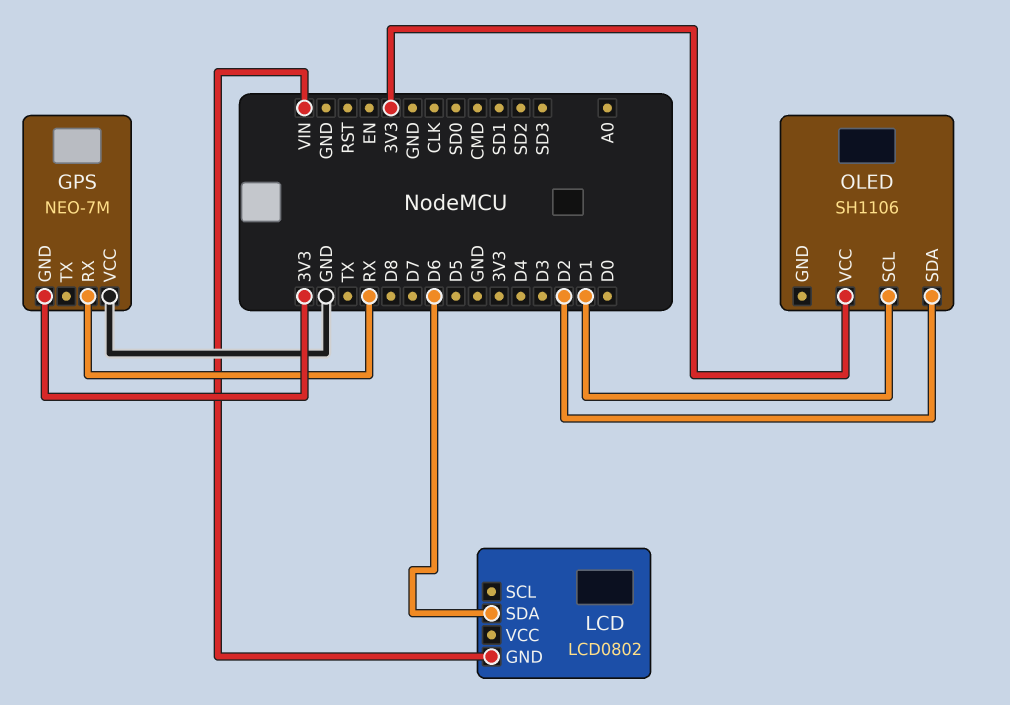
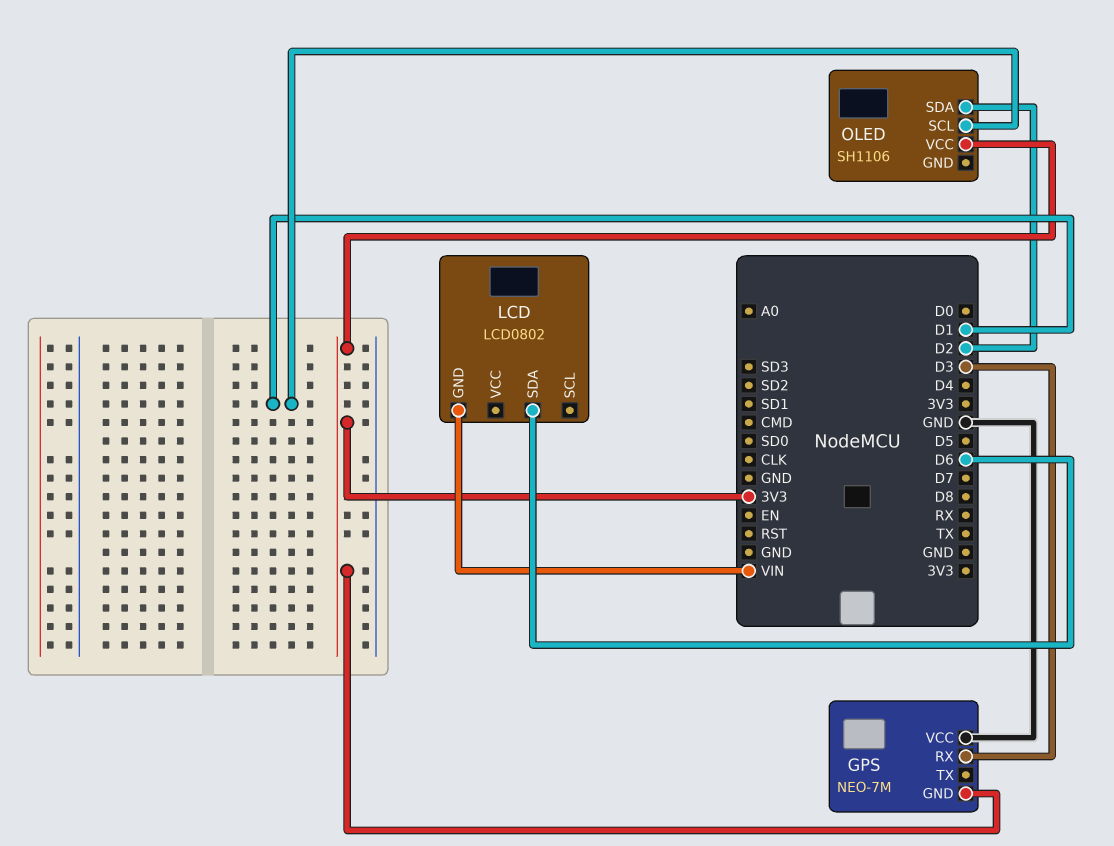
GPS pin RX: RX -> D3

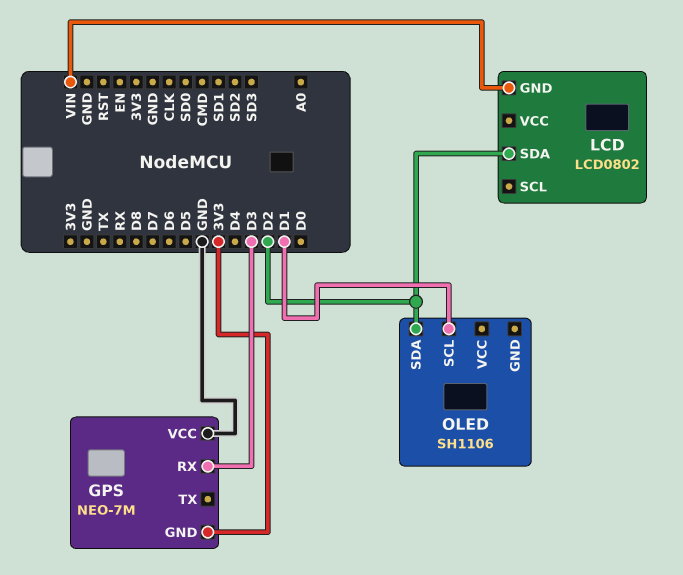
LCD pin SDA: D6 -> D2
OLED pin VCC: 3V3 -> none

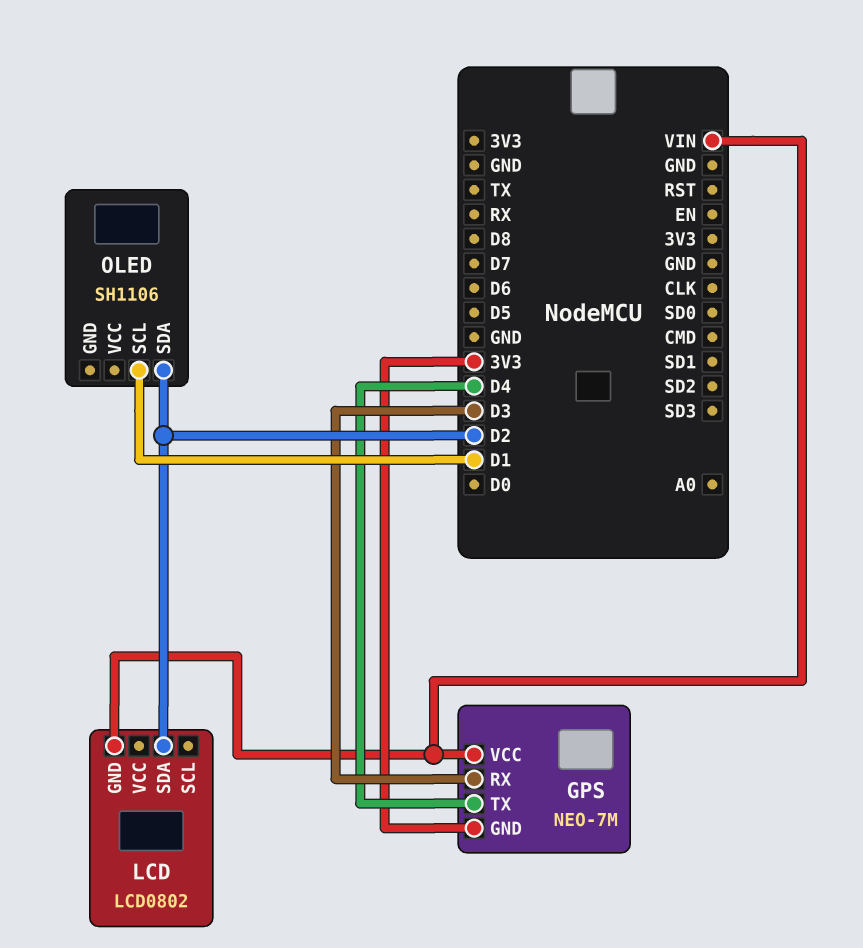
GPS pin TX: none -> D4
GPS pin VCC: GND -> VIN

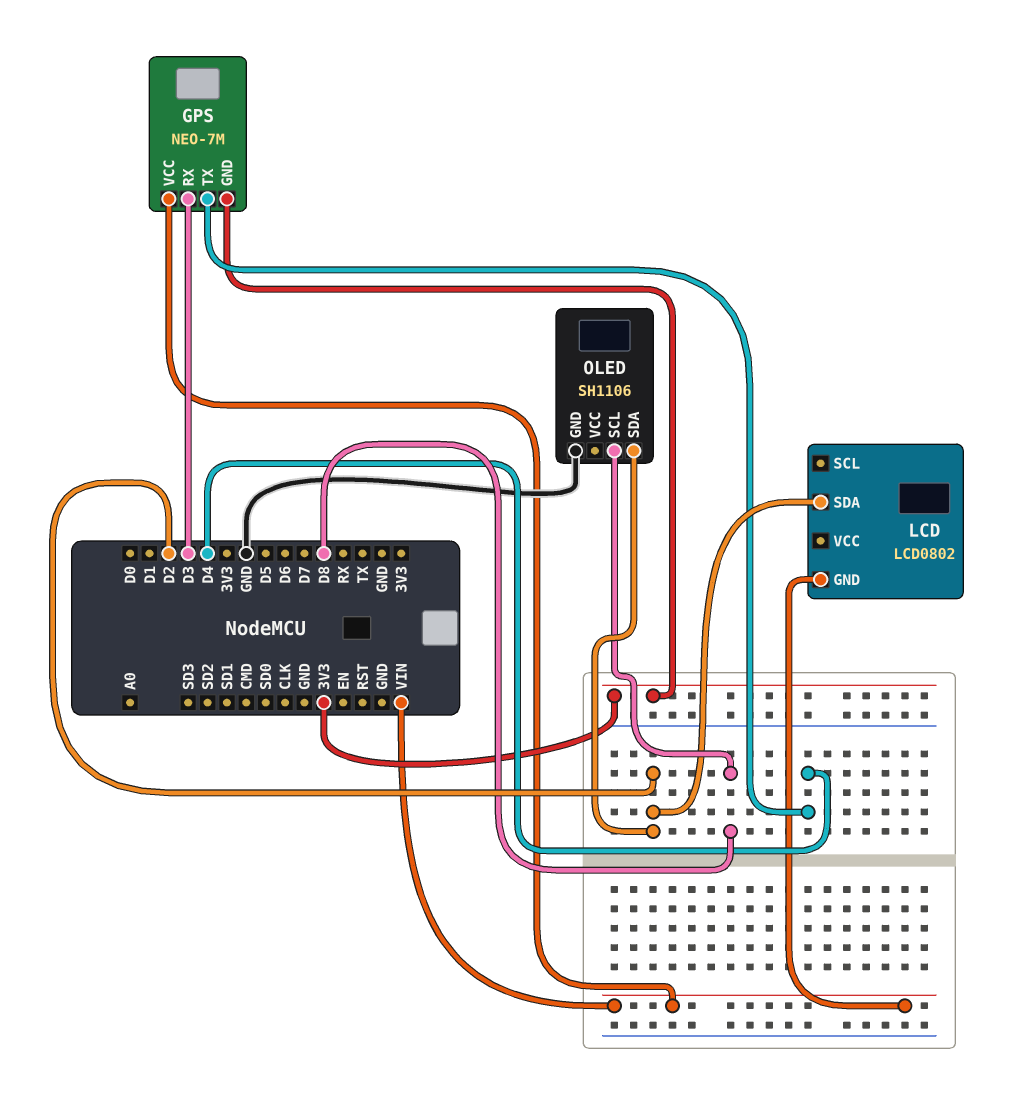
OLED pin GND: none -> GND
OLED pin SCL: D1 -> D8

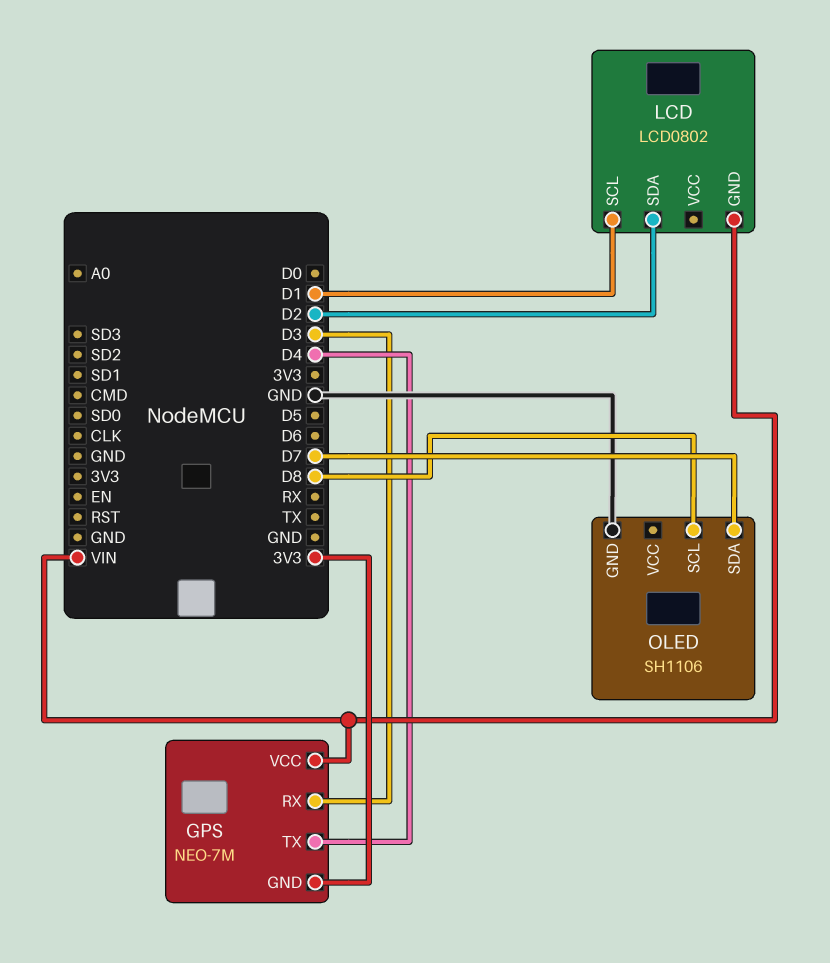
LCD pin SCL: none -> D1
OLED pin SDA: D2 -> D7

